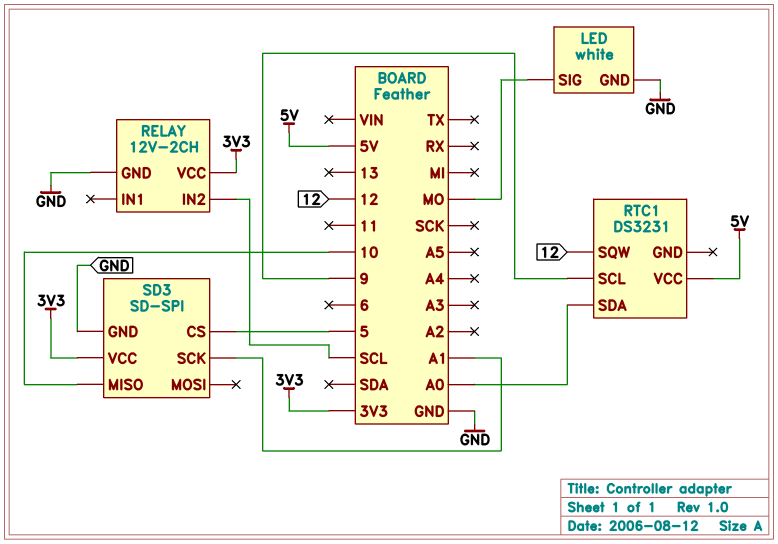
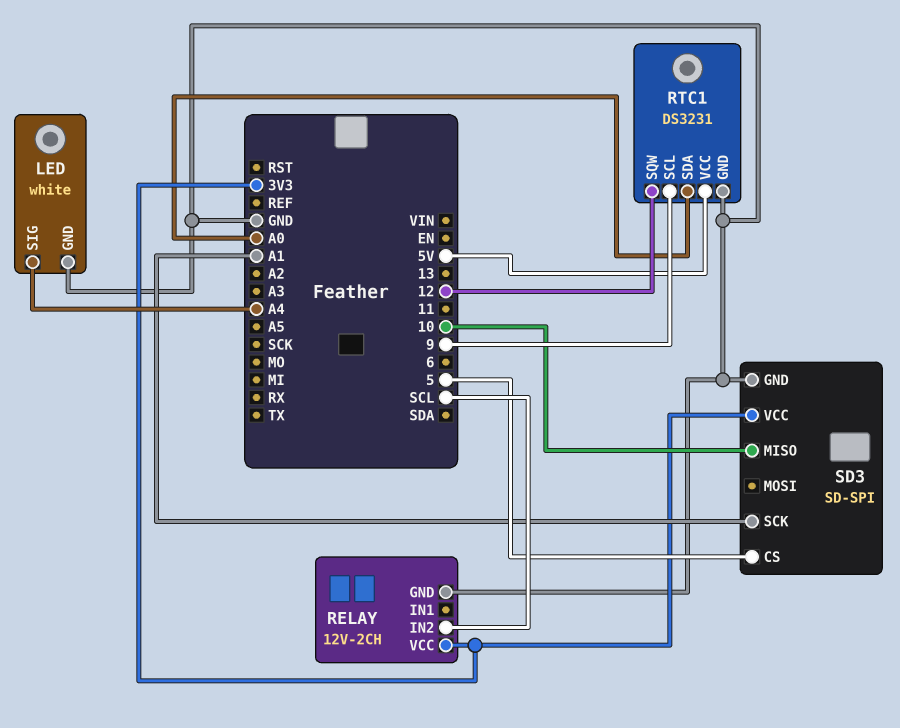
LED pin SIG: MO -> A4
RTC1 pin GND: none -> GND

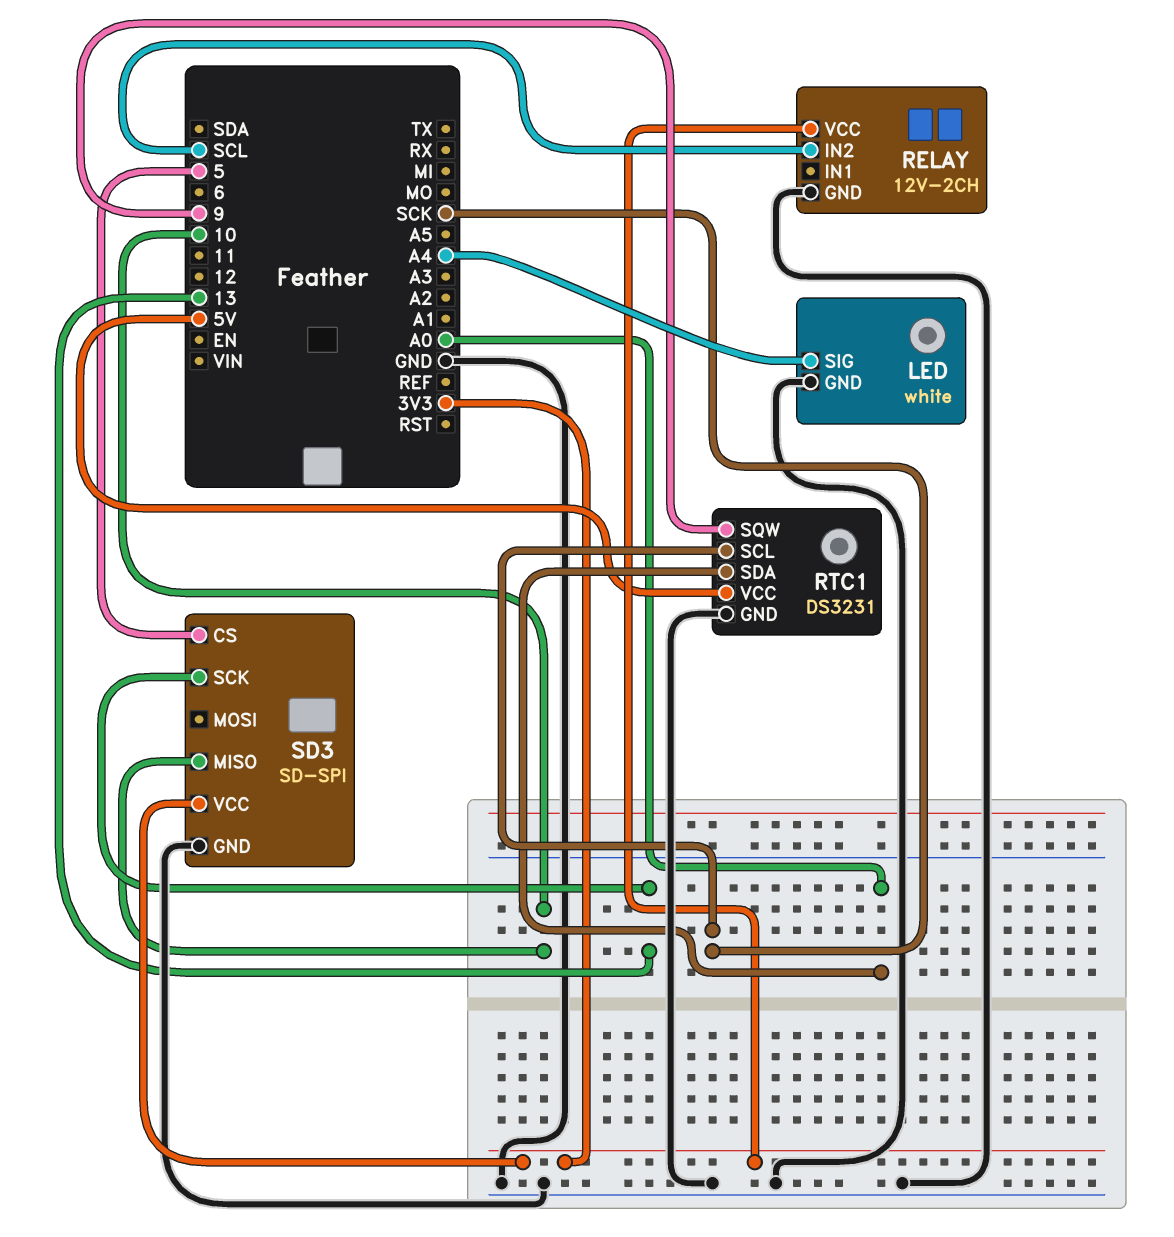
RTC1 pin SCL: 9 -> SCK
RTC1 pin SQW: 12 -> 9
SD3 pin SCK: A1 -> 13

